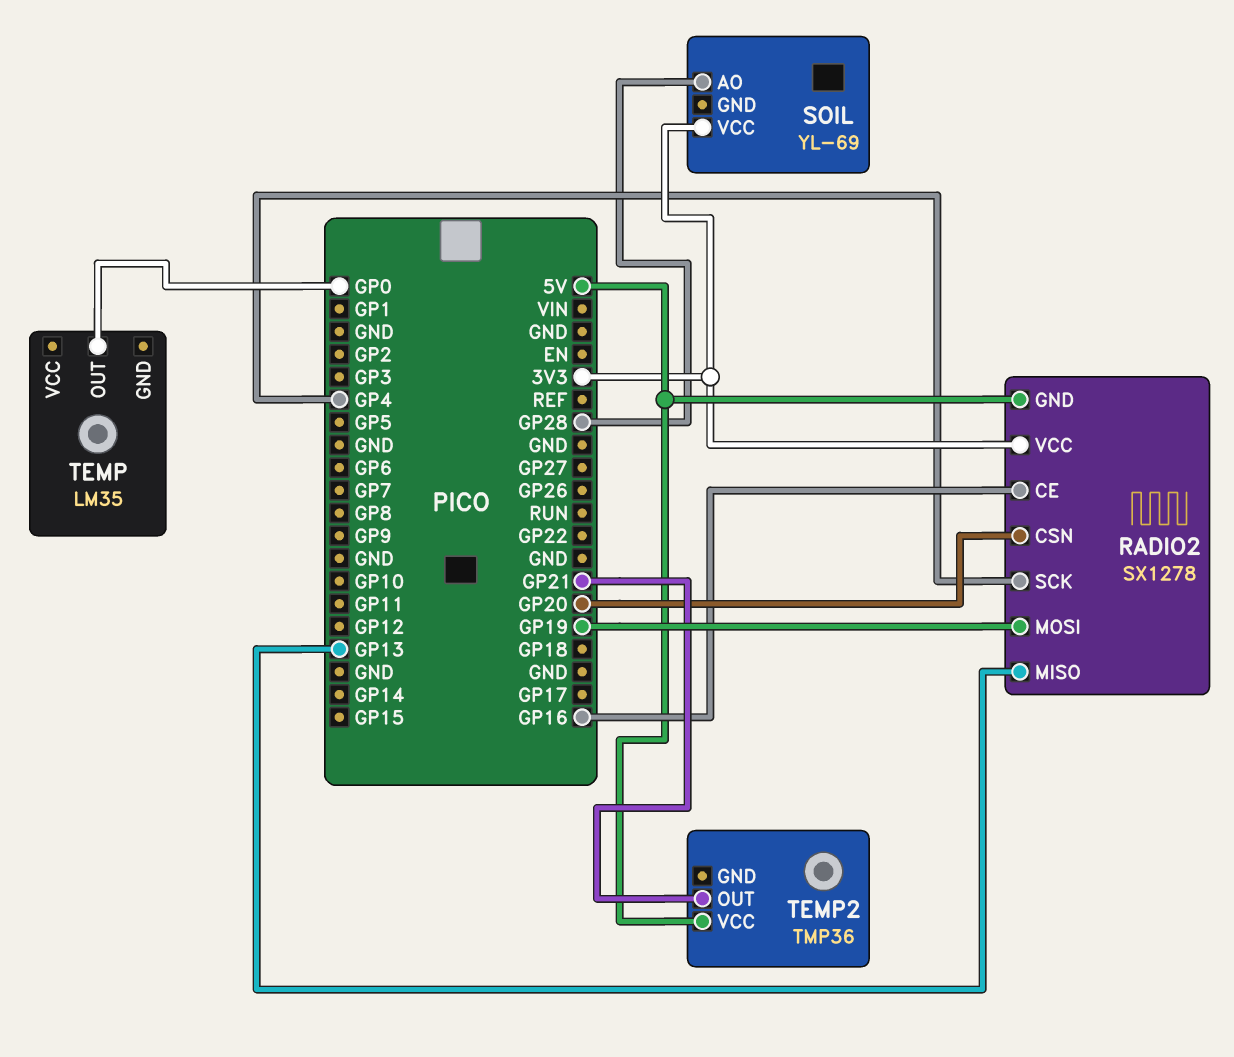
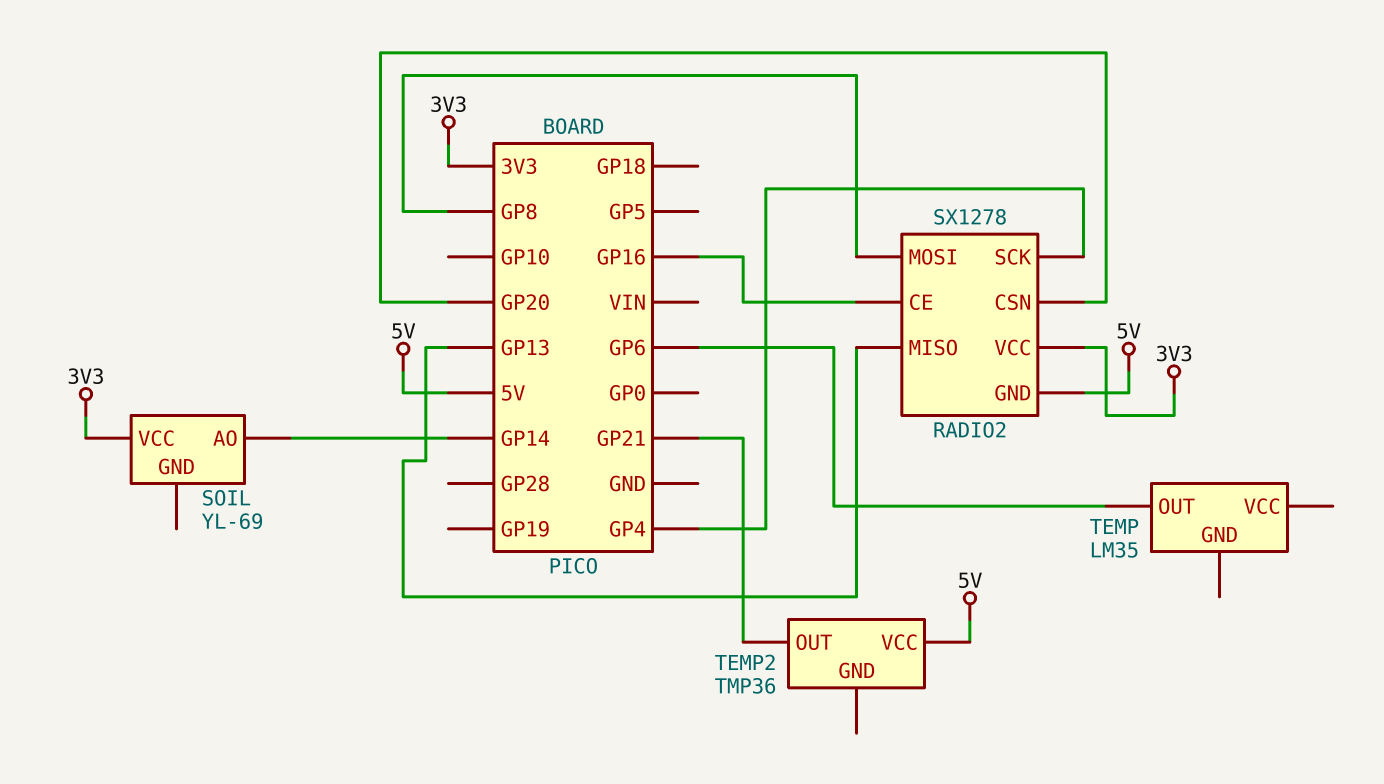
RADIO2 pin MOSI: GP19 -> GP8
SOIL pin AO: GP28 -> GP14
TEMP pin OUT: GP0 -> GP6

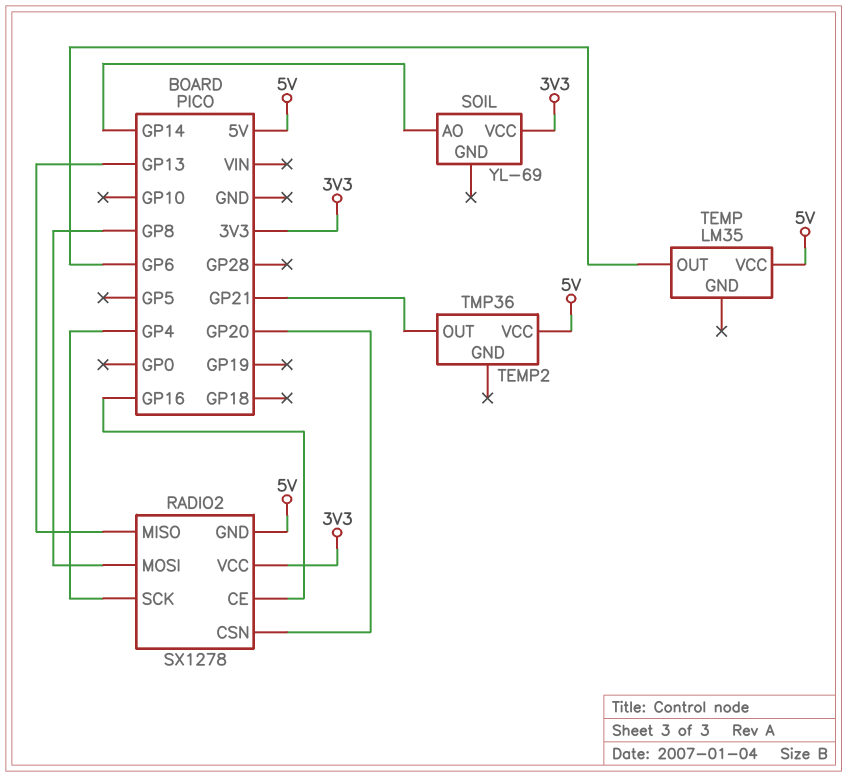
TEMP pin VCC: none -> 5V

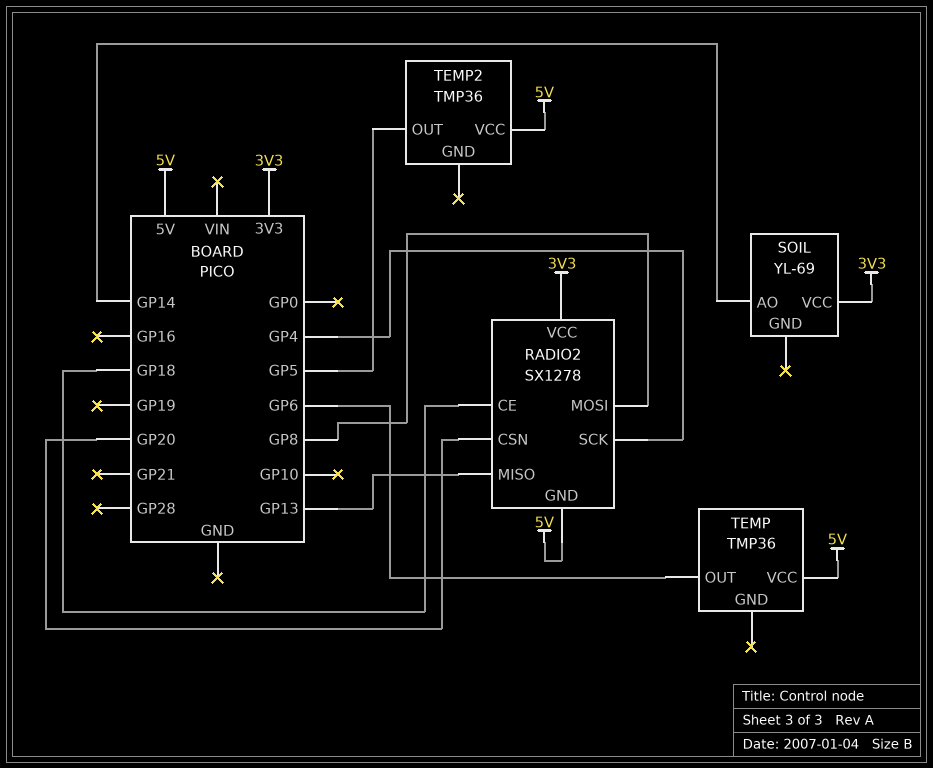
RADIO2 pin CE: GP16 -> GP18
TEMP: LM35 -> TMP36
TEMP2 pin OUT: GP21 -> GP5

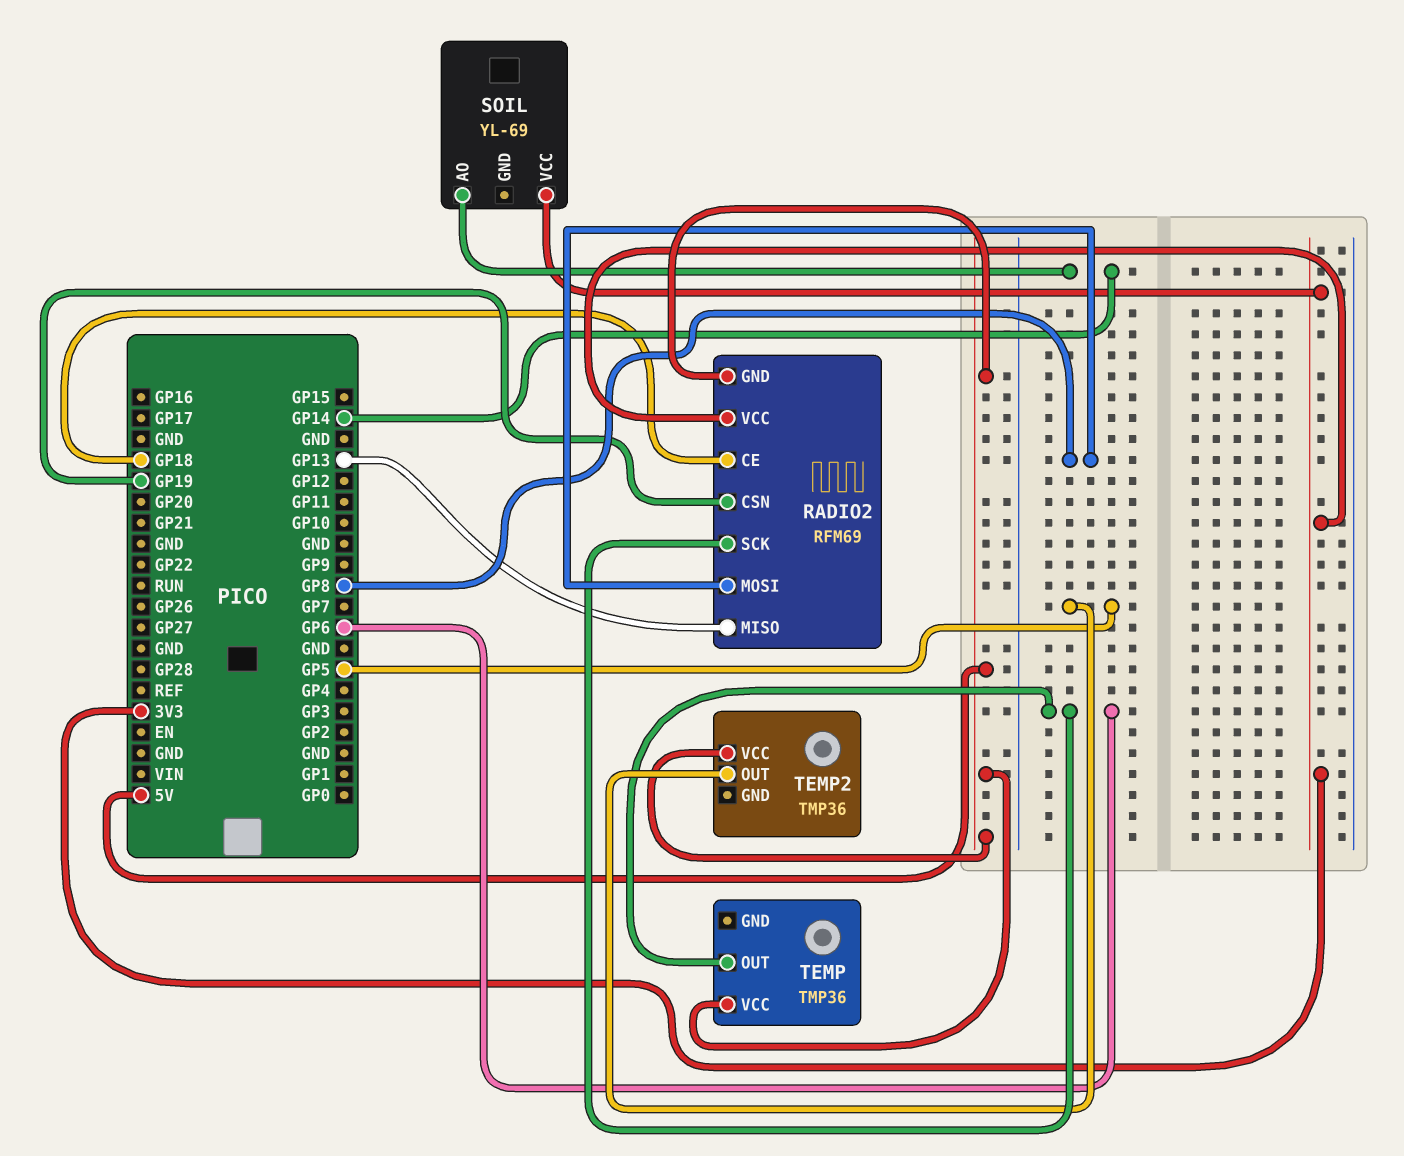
RADIO2: SX1278 -> RFM69
RADIO2 pin CSN: GP20 -> GP19
RADIO2 pin SCK: GP4 -> GP6

